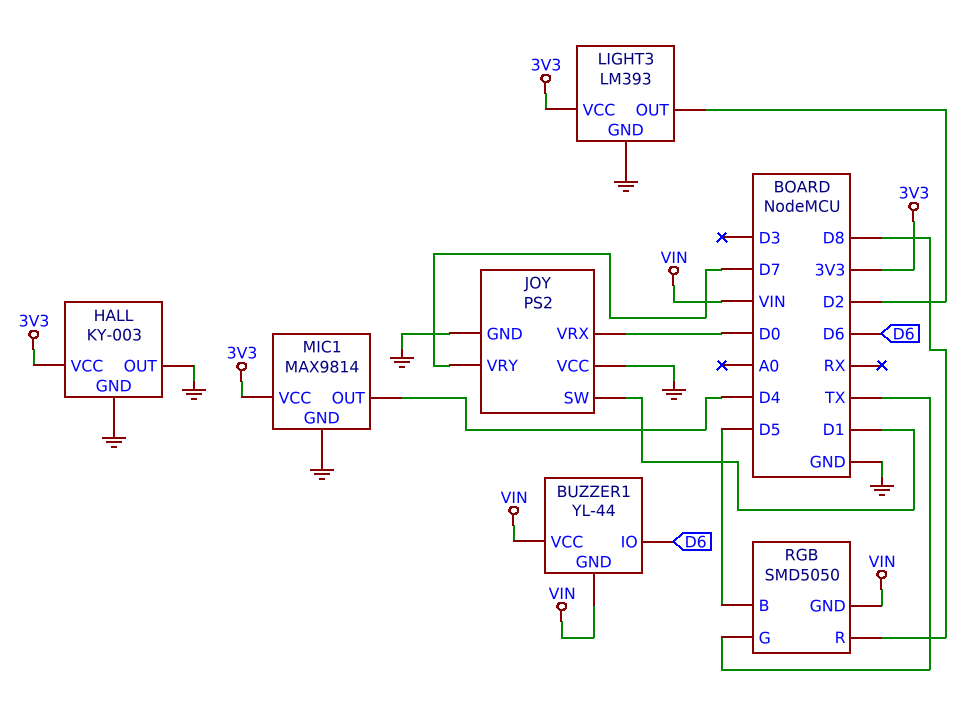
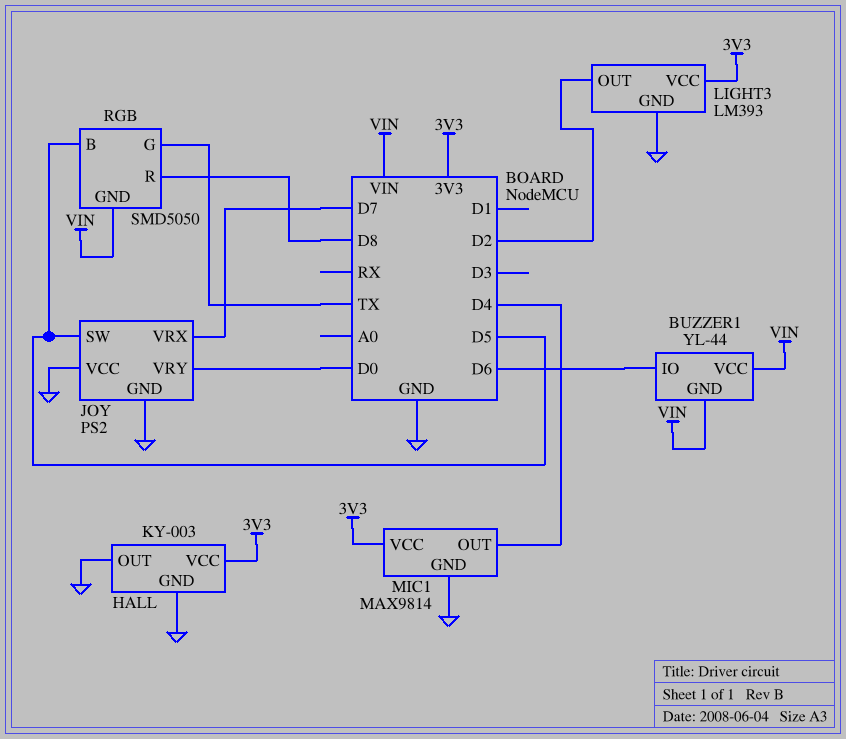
JOY pin SW: D1 -> D5
JOY pin VRX: D0 -> D7
JOY pin VRY: D7 -> D0

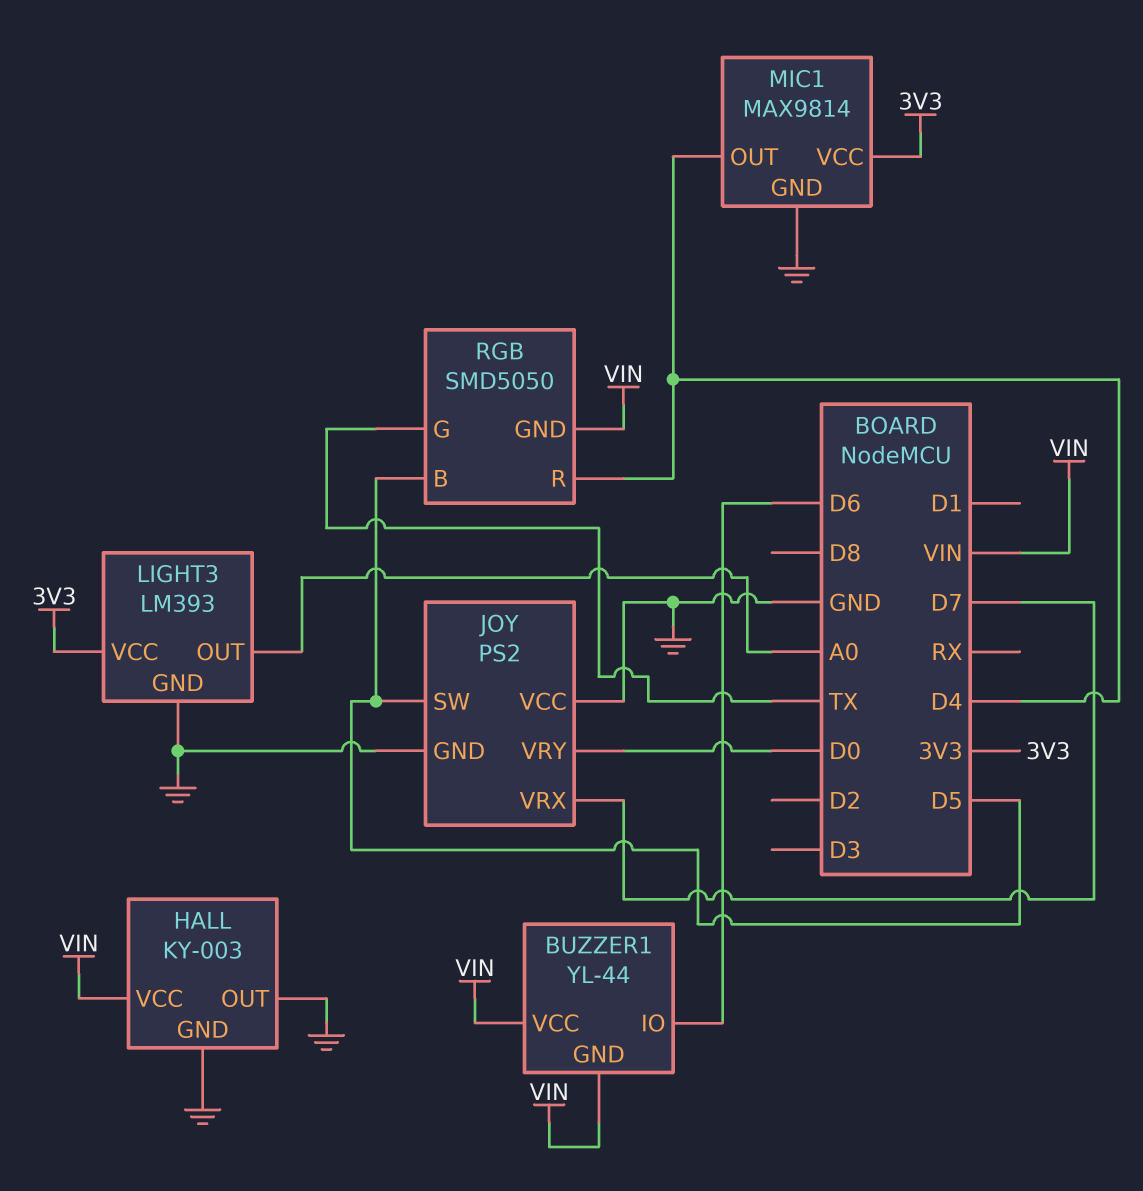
HALL pin VCC: 3V3 -> VIN
LIGHT3 pin OUT: D2 -> A0
RGB pin R: D8 -> D4

